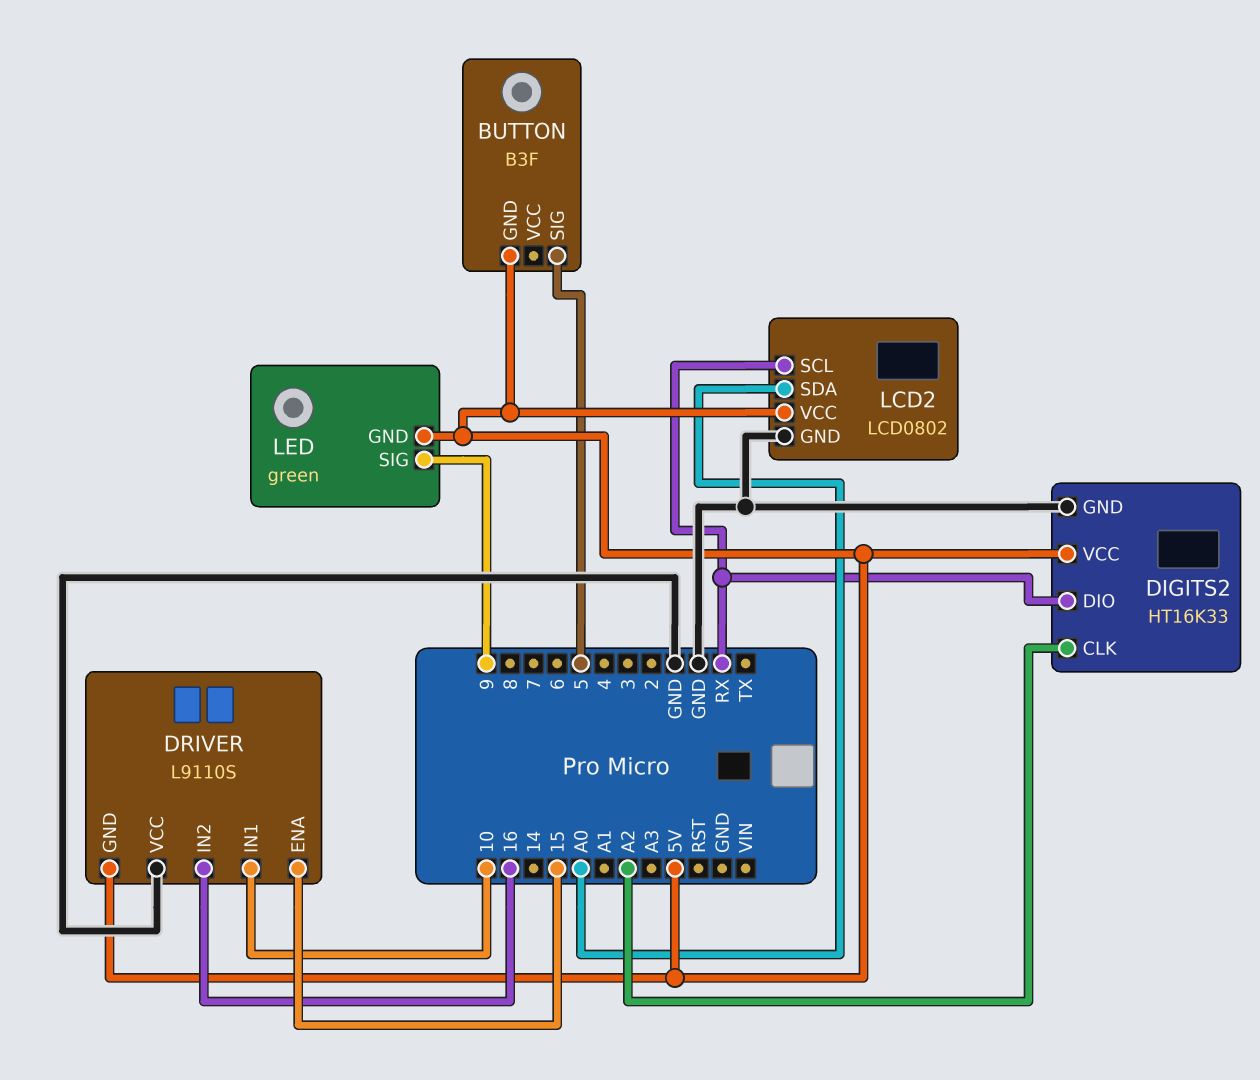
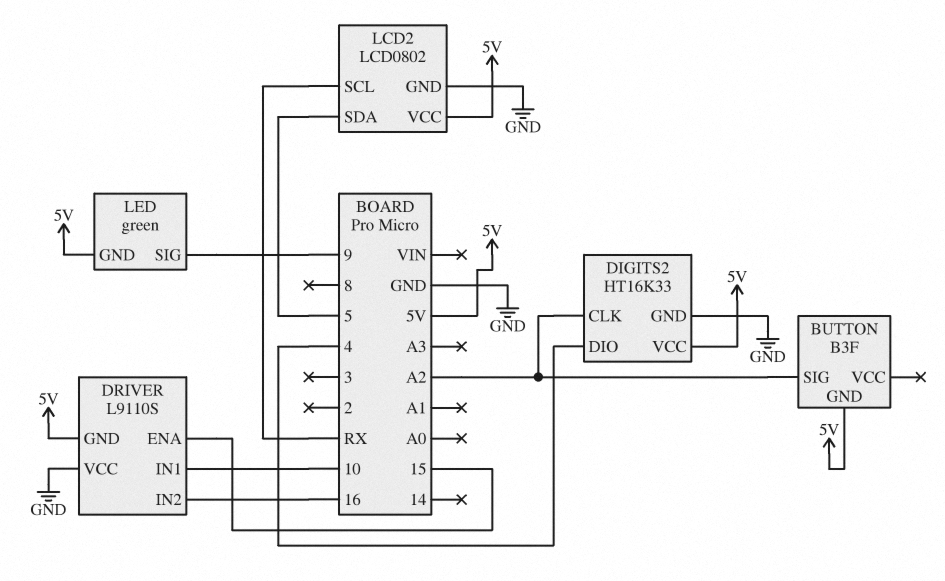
BUTTON pin SIG: 5 -> A2
DIGITS2 pin DIO: RX -> 4
LCD2 pin SDA: A0 -> 5

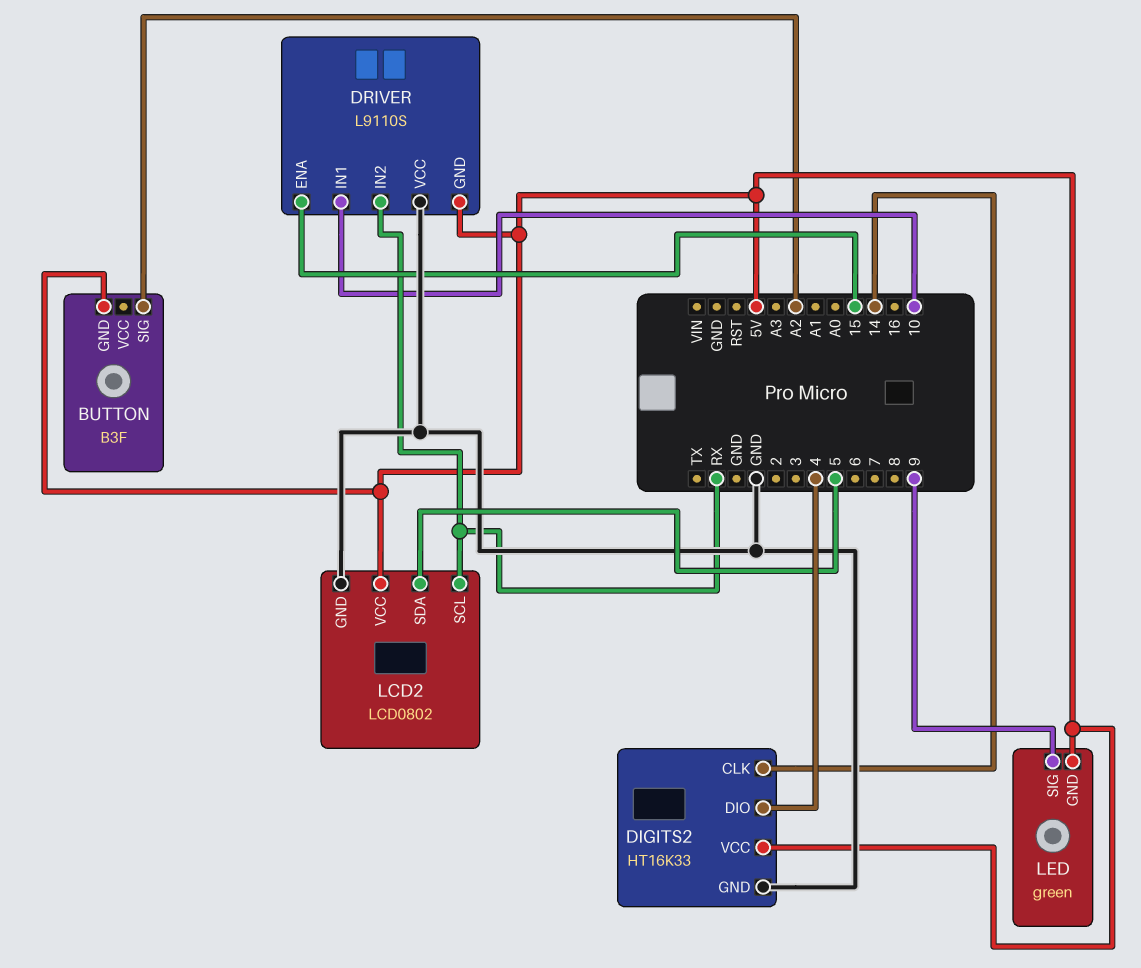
DIGITS2 pin CLK: A2 -> 14
DRIVER pin IN2: 16 -> RX

